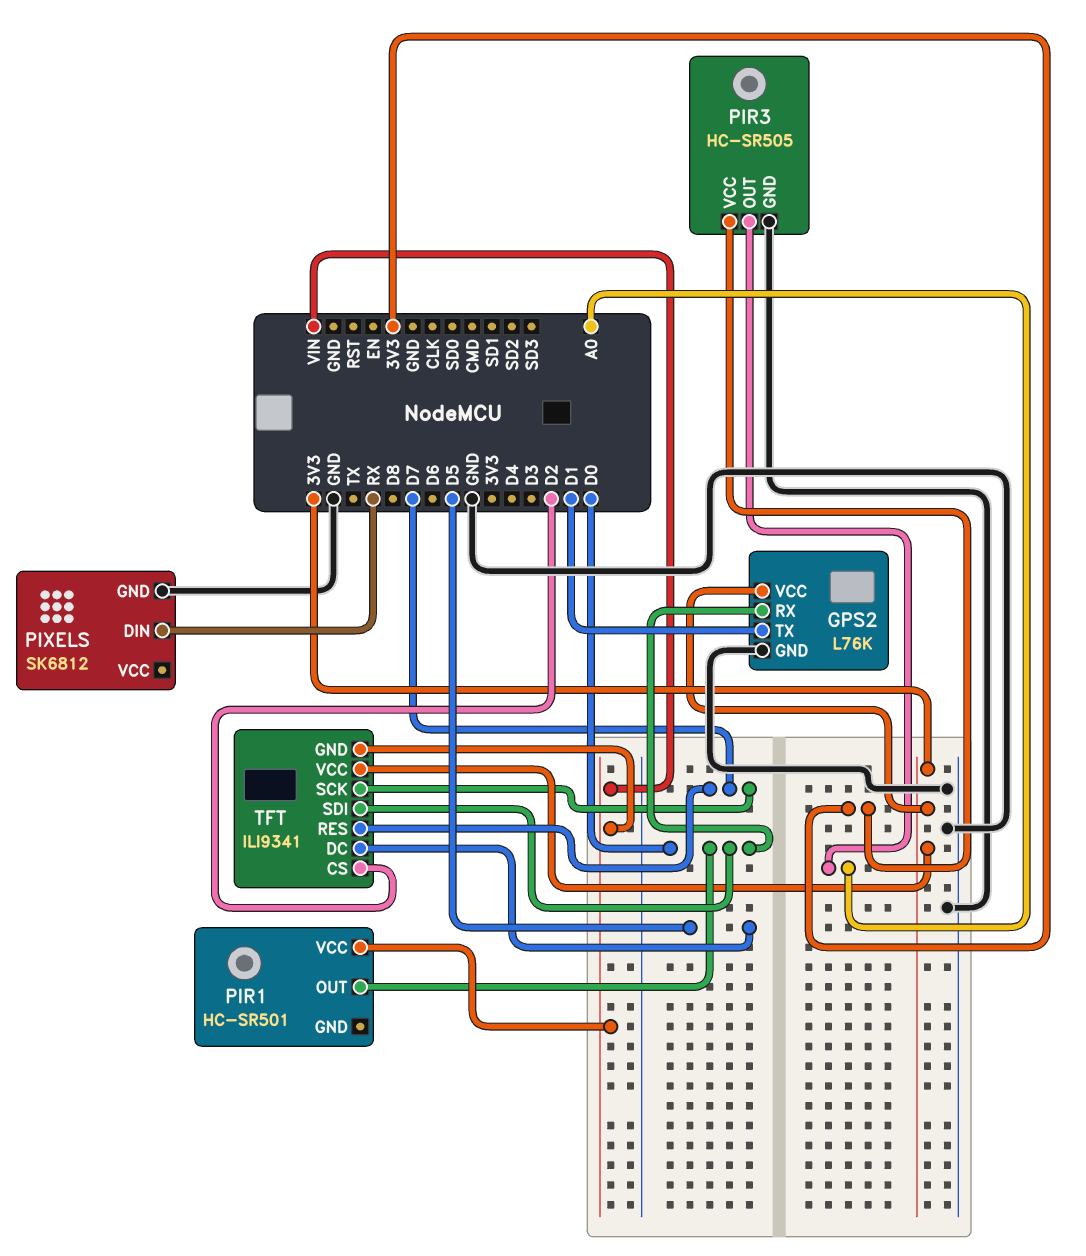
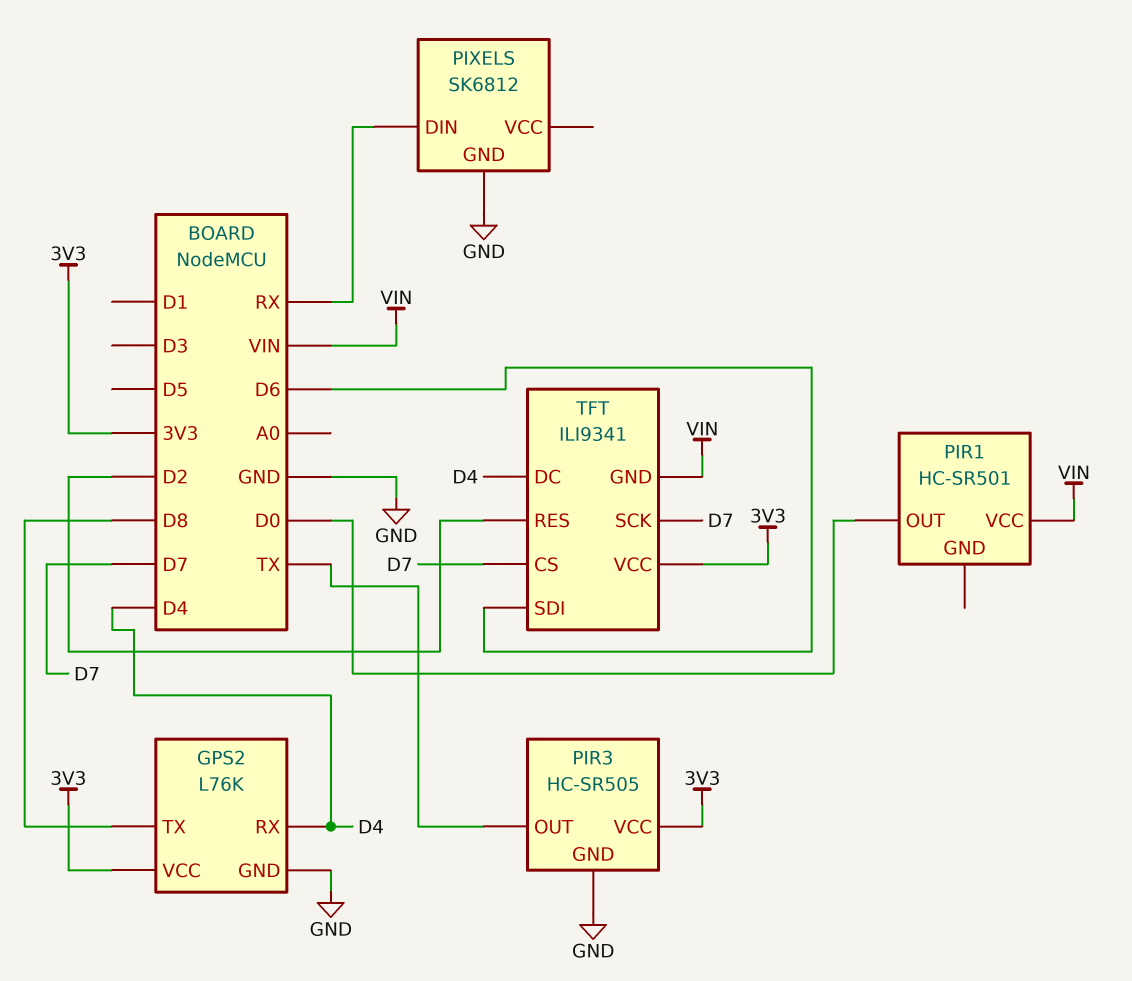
GPS2 pin RX: D0 -> D4
GPS2 pin TX: D1 -> D8
PIR3 pin OUT: A0 -> TX
TFT pin CS: D2 -> D7
TFT pin DC: D5 -> D4
TFT pin RES: D7 -> D2
TFT pin SDI: D0 -> D6

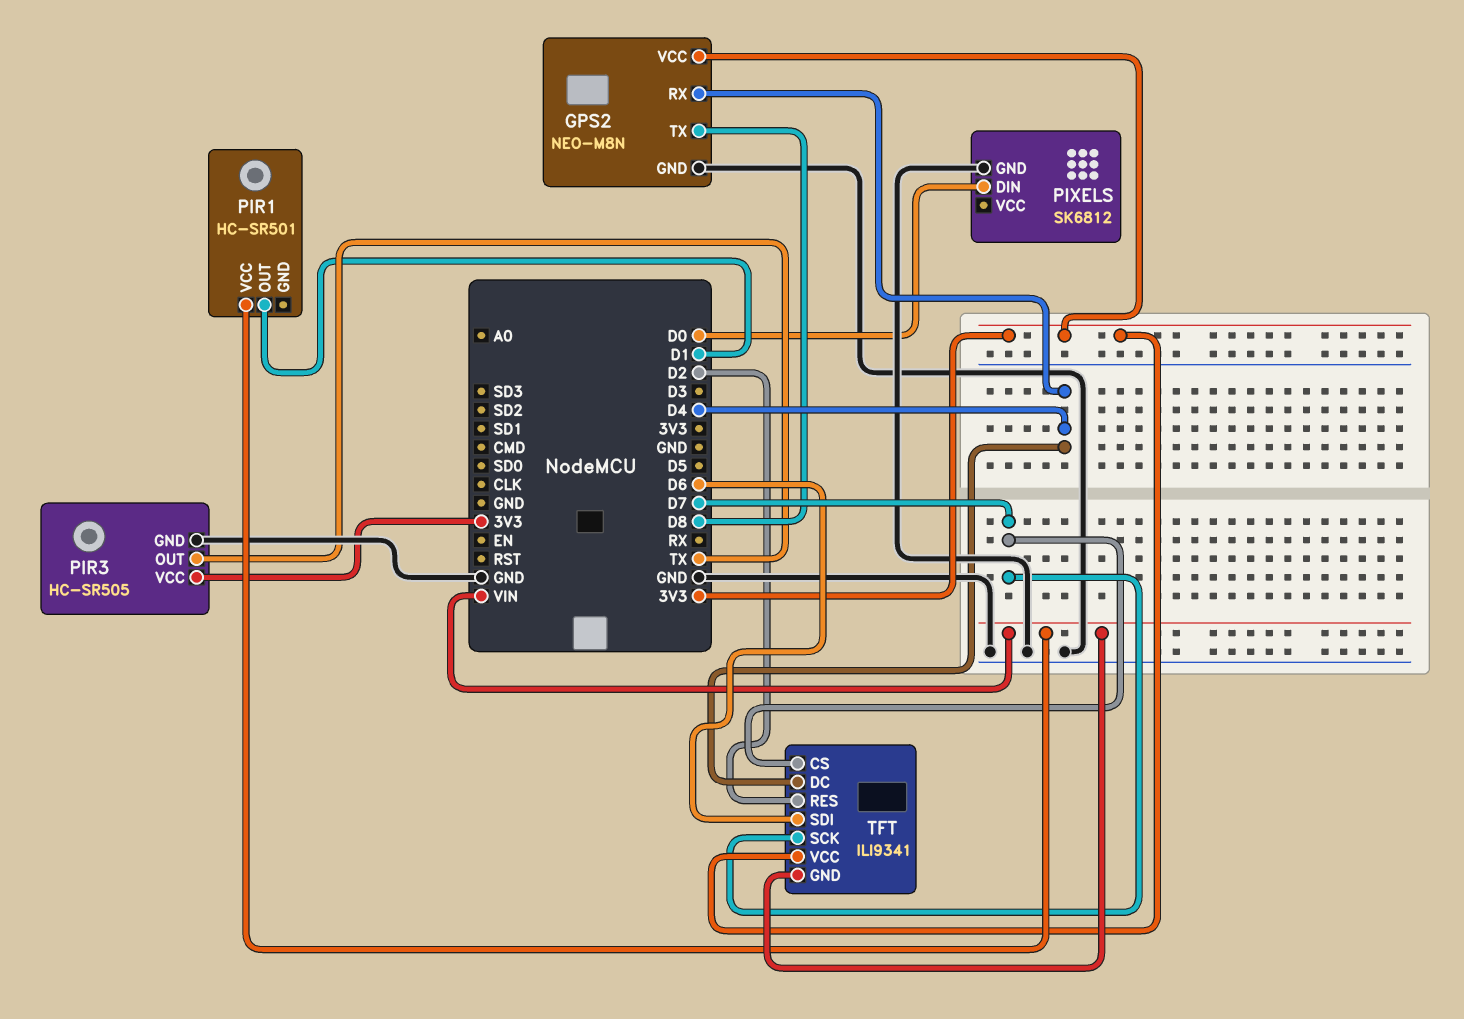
GPS2: L76K -> NEO-M8N
PIR1 pin OUT: D0 -> D1
PIXELS pin DIN: RX -> D0

